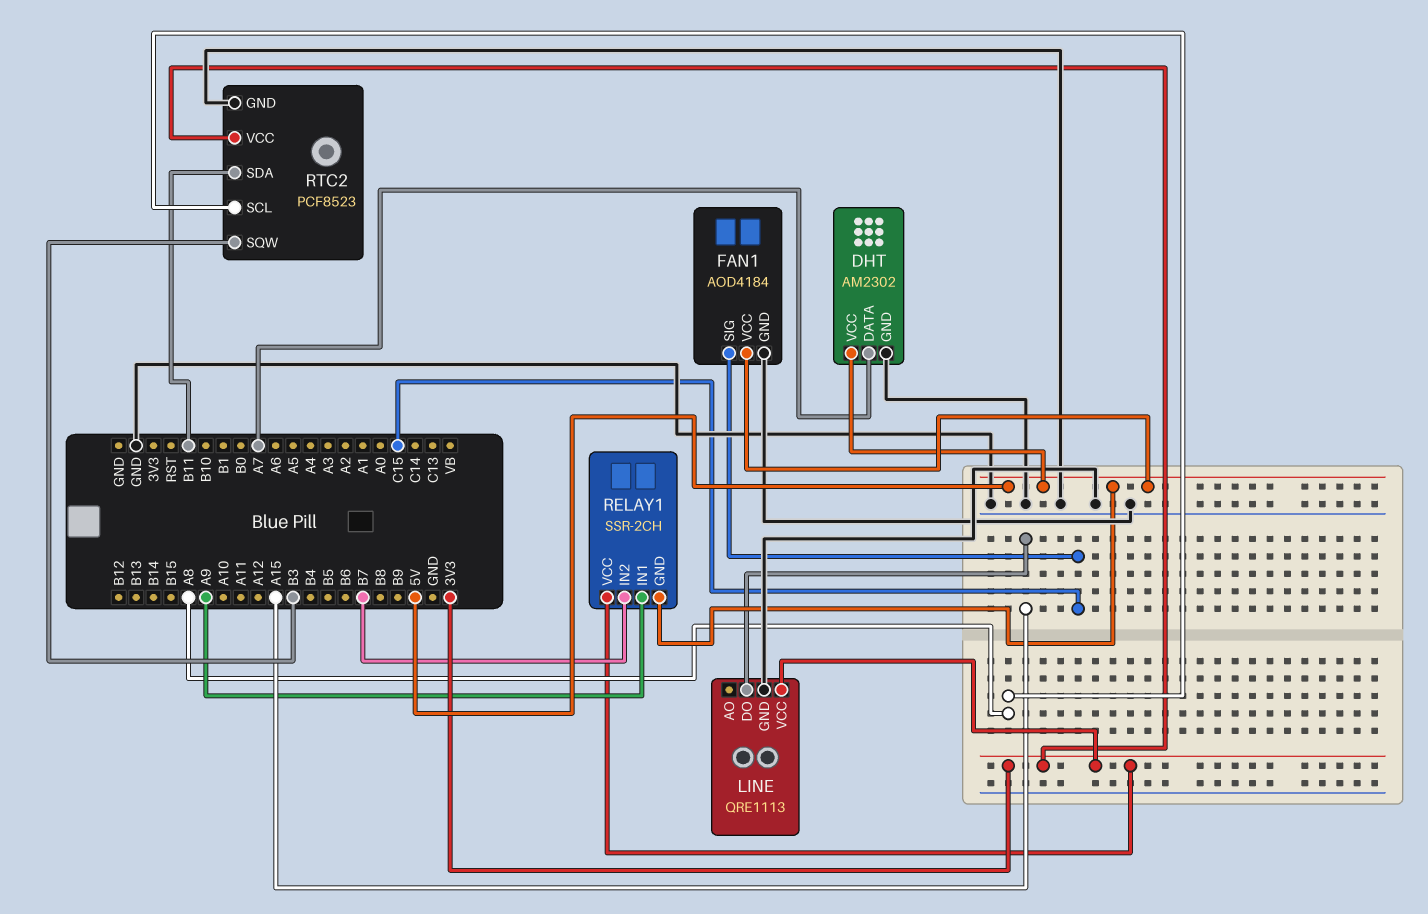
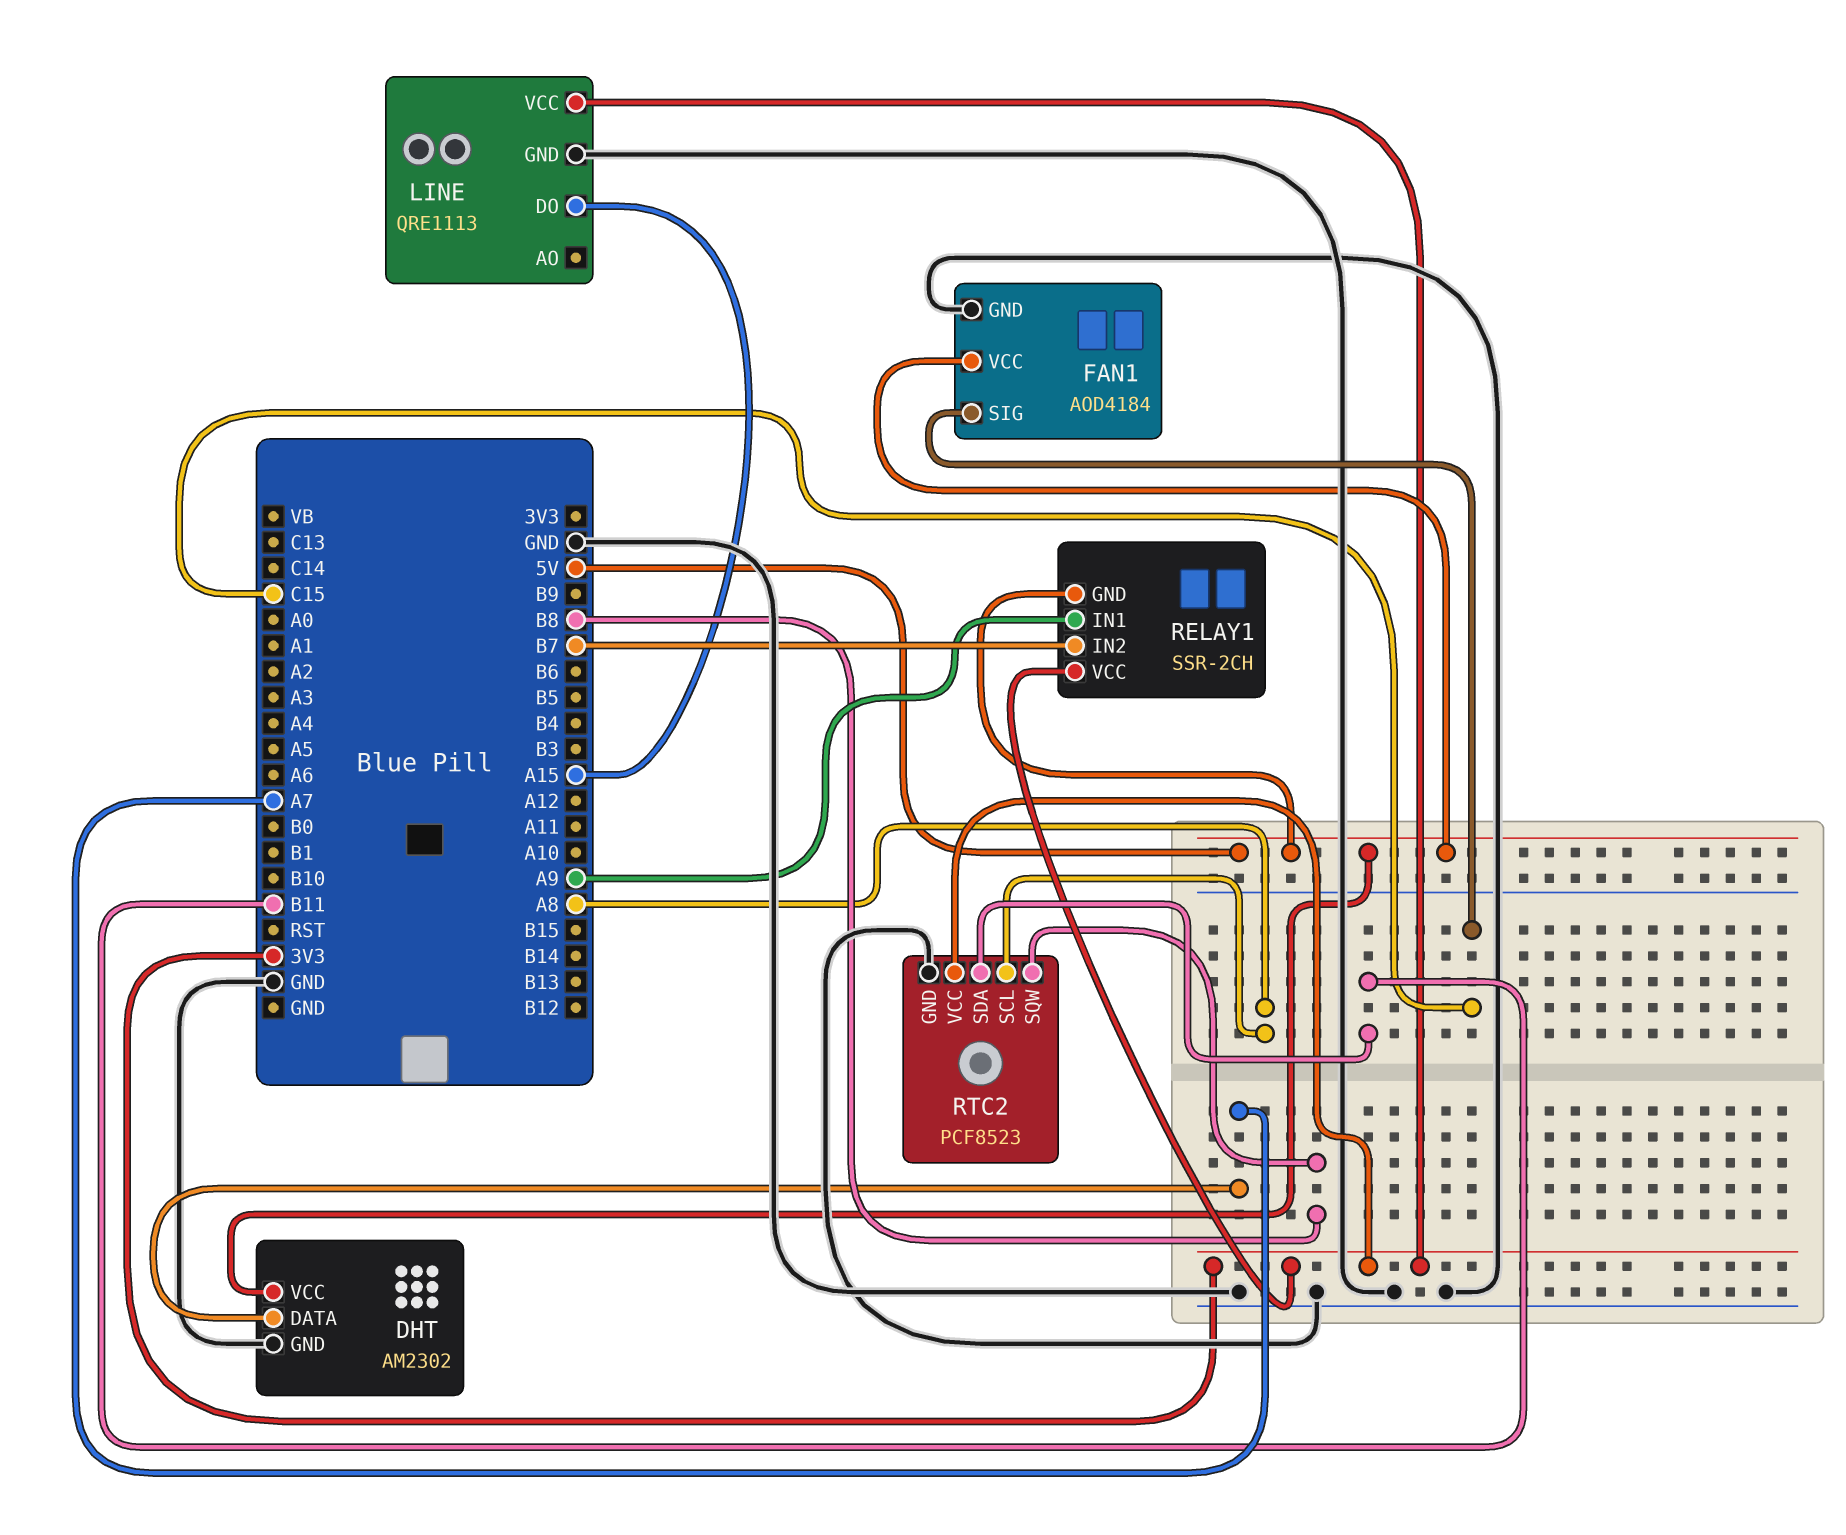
RTC2 pin SQW: B3 -> B8

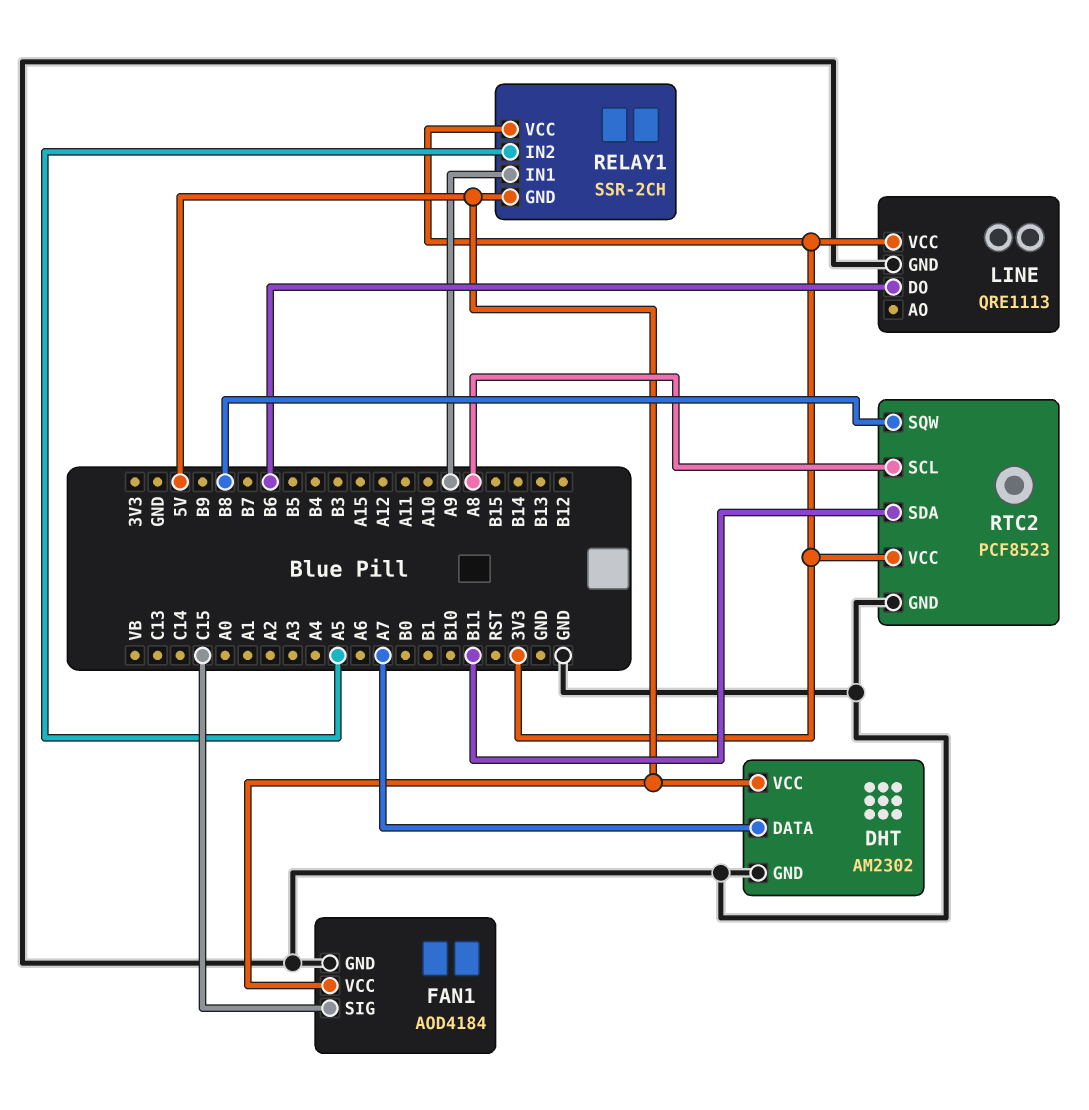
LINE pin DO: A15 -> B6
RELAY1 pin IN2: B7 -> A5

